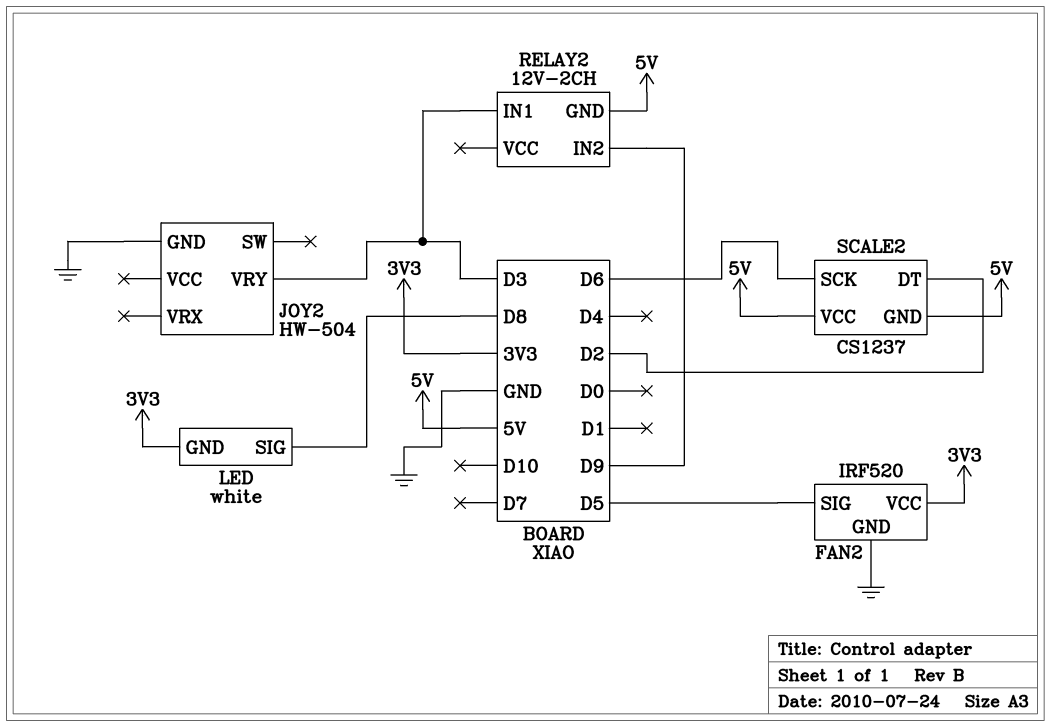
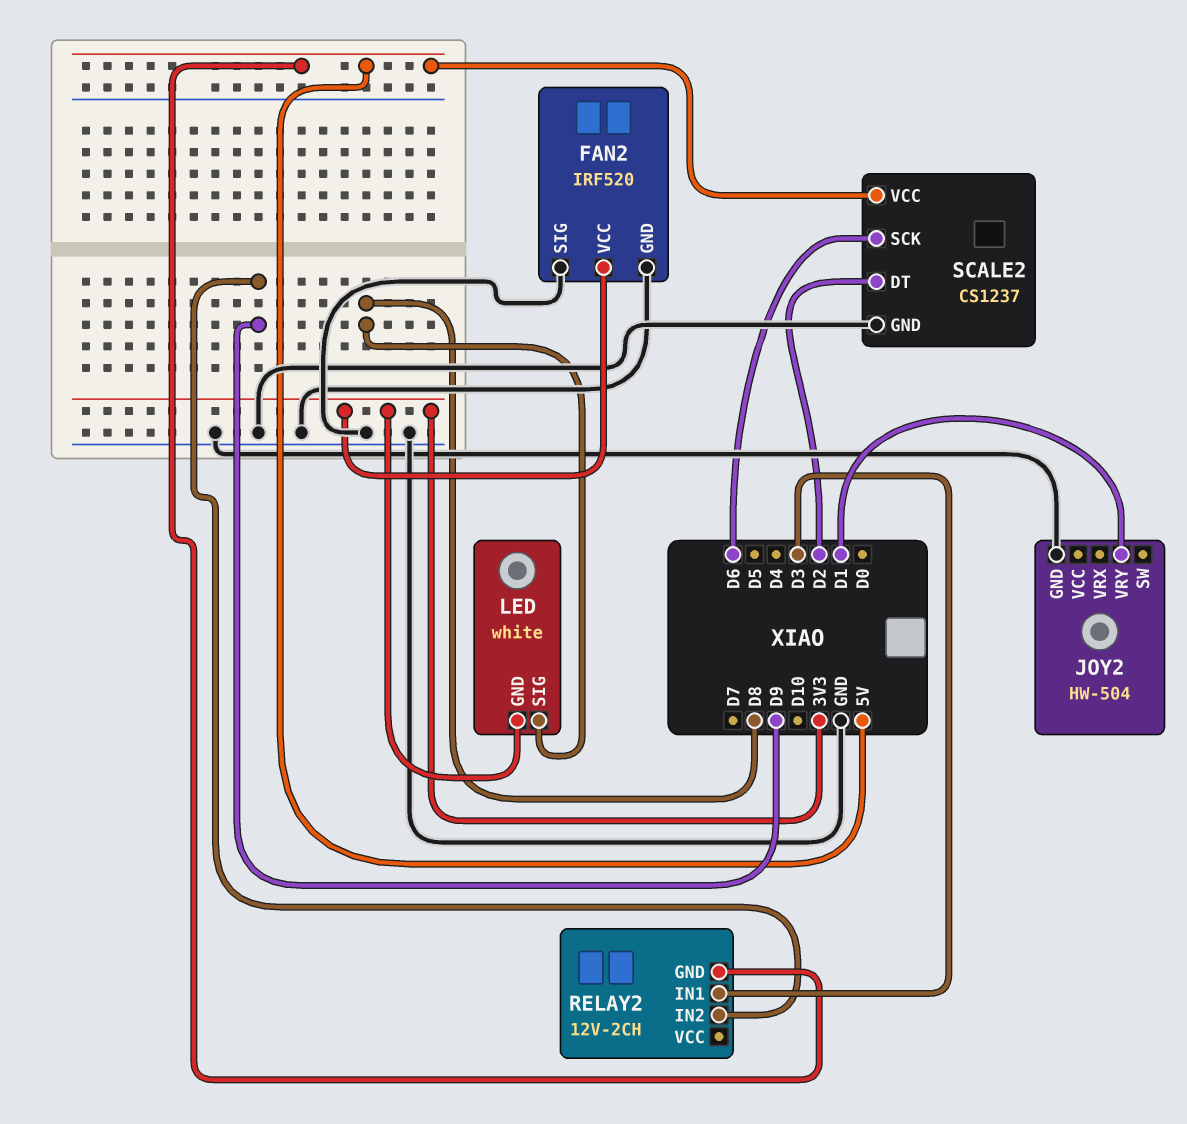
FAN2 pin SIG: D5 -> GND
JOY2 pin VRY: D3 -> D1
SCALE2 pin GND: 5V -> GND

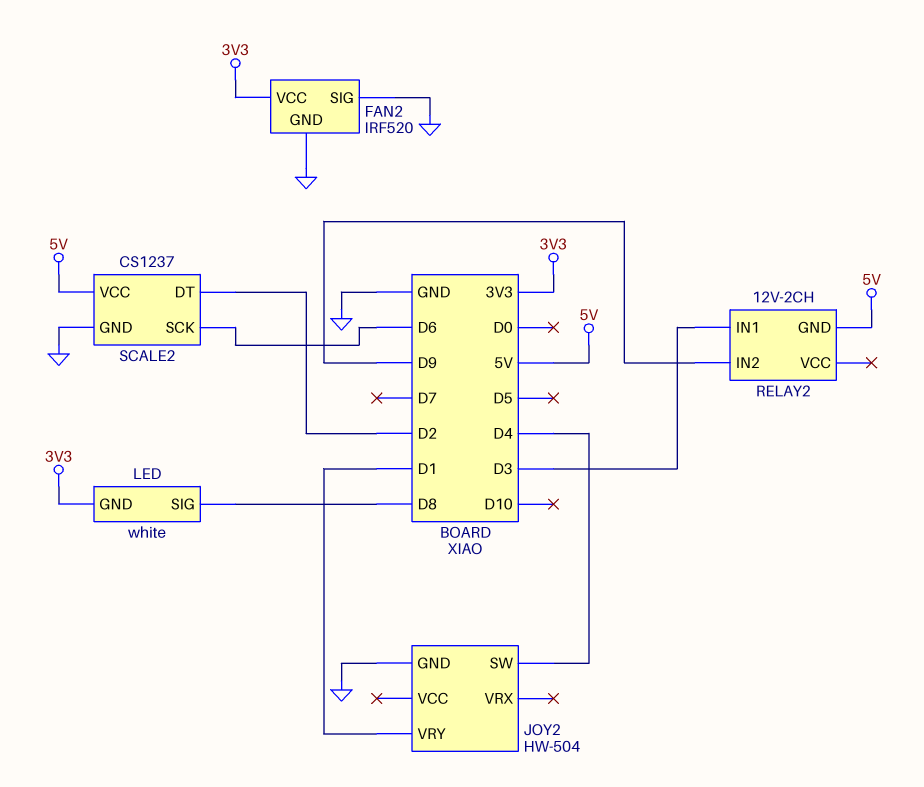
JOY2 pin SW: none -> D4

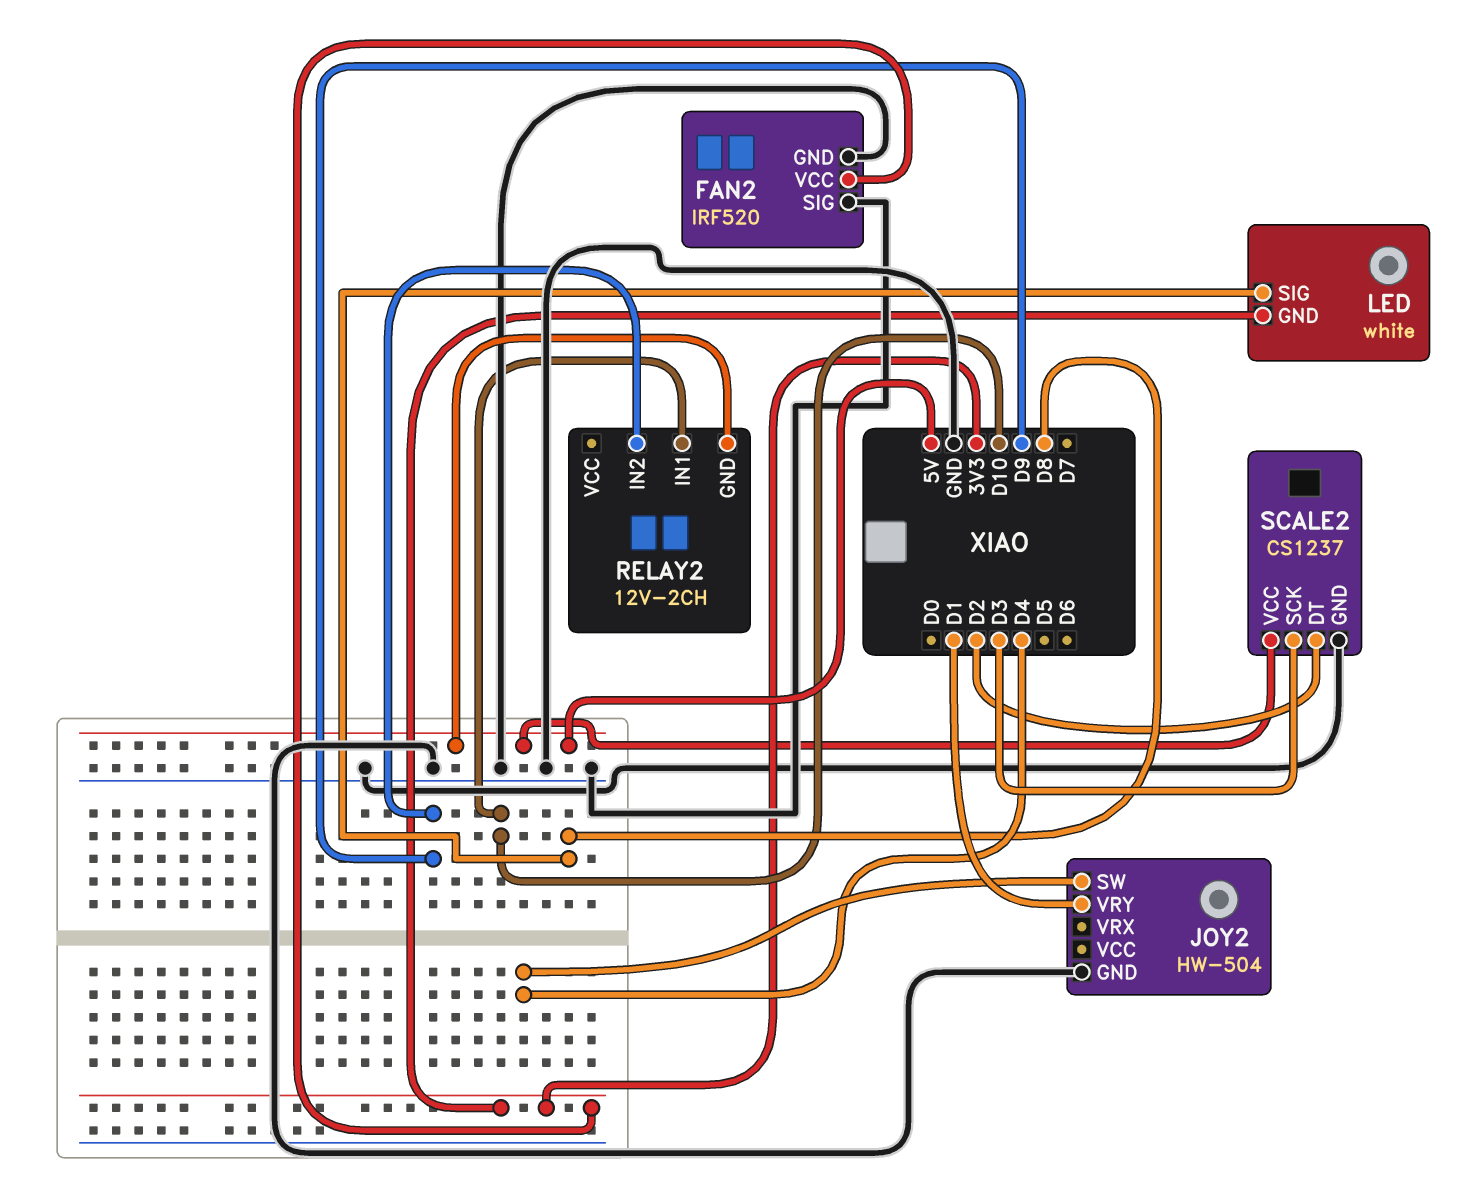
RELAY2 pin IN1: D3 -> D10
SCALE2 pin SCK: D6 -> D3

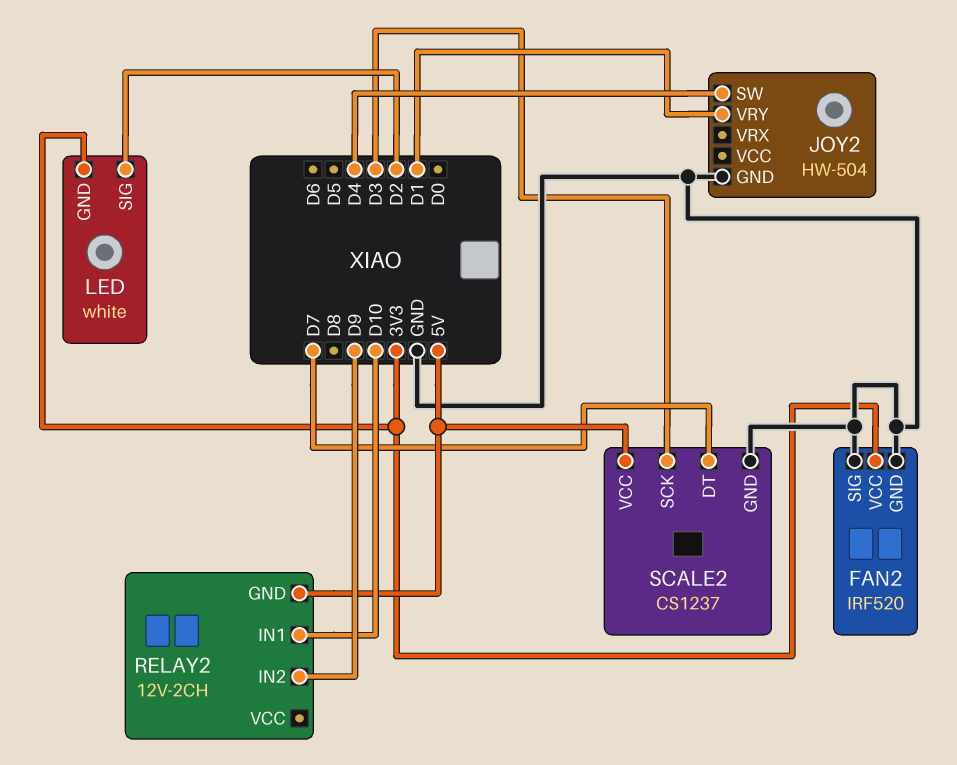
LED pin SIG: D8 -> D2
SCALE2 pin DT: D2 -> D7

